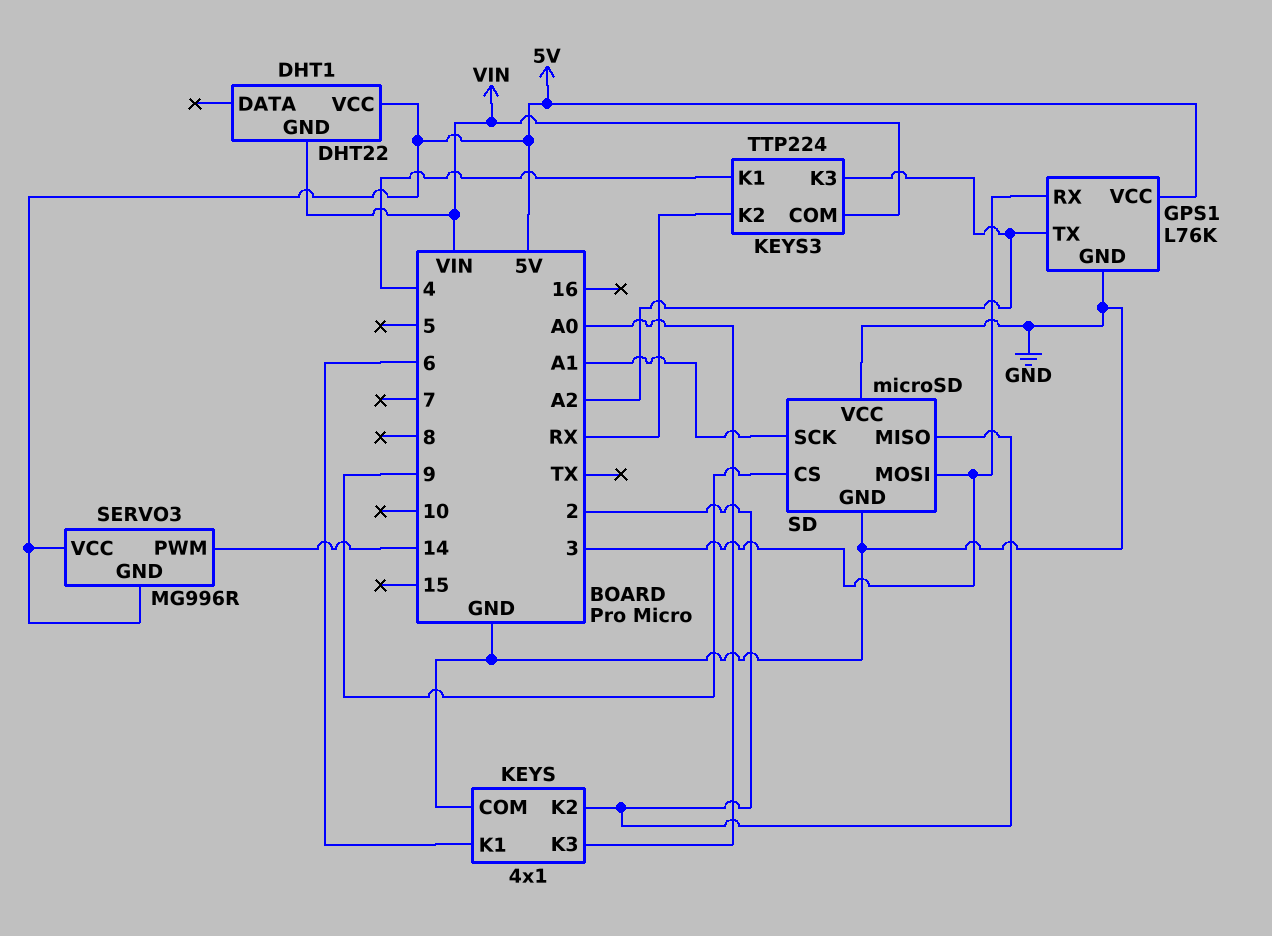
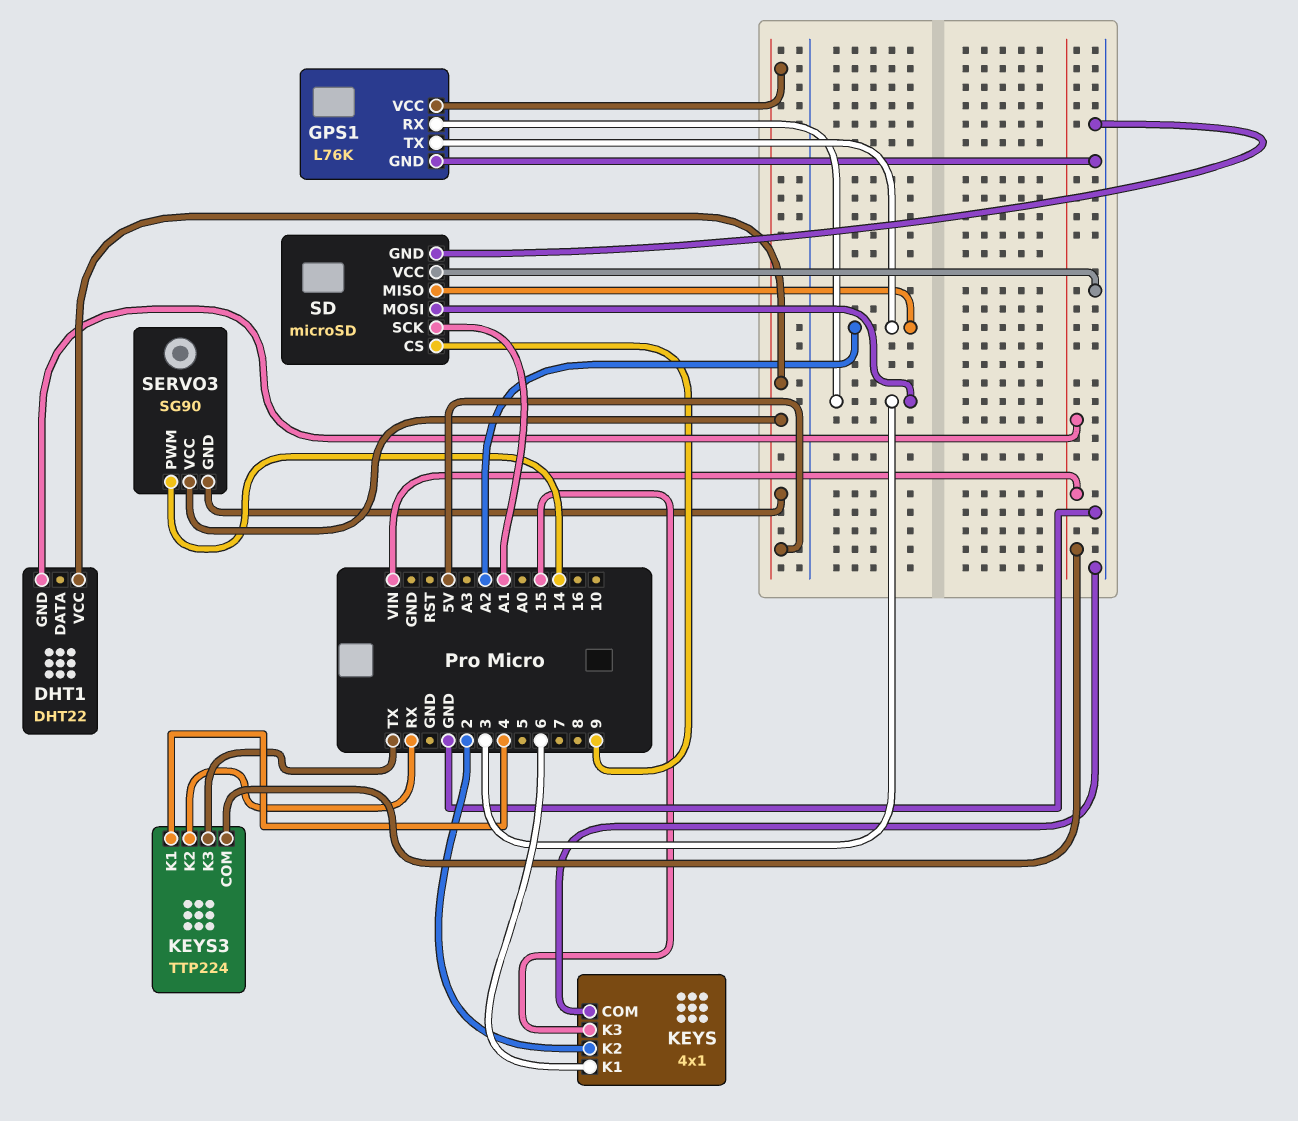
KEYS pin K3: A0 -> 15
KEYS3 pin K3: A2 -> TX
SD pin MISO: 2 -> A2
SERVO3: MG996R -> SG90

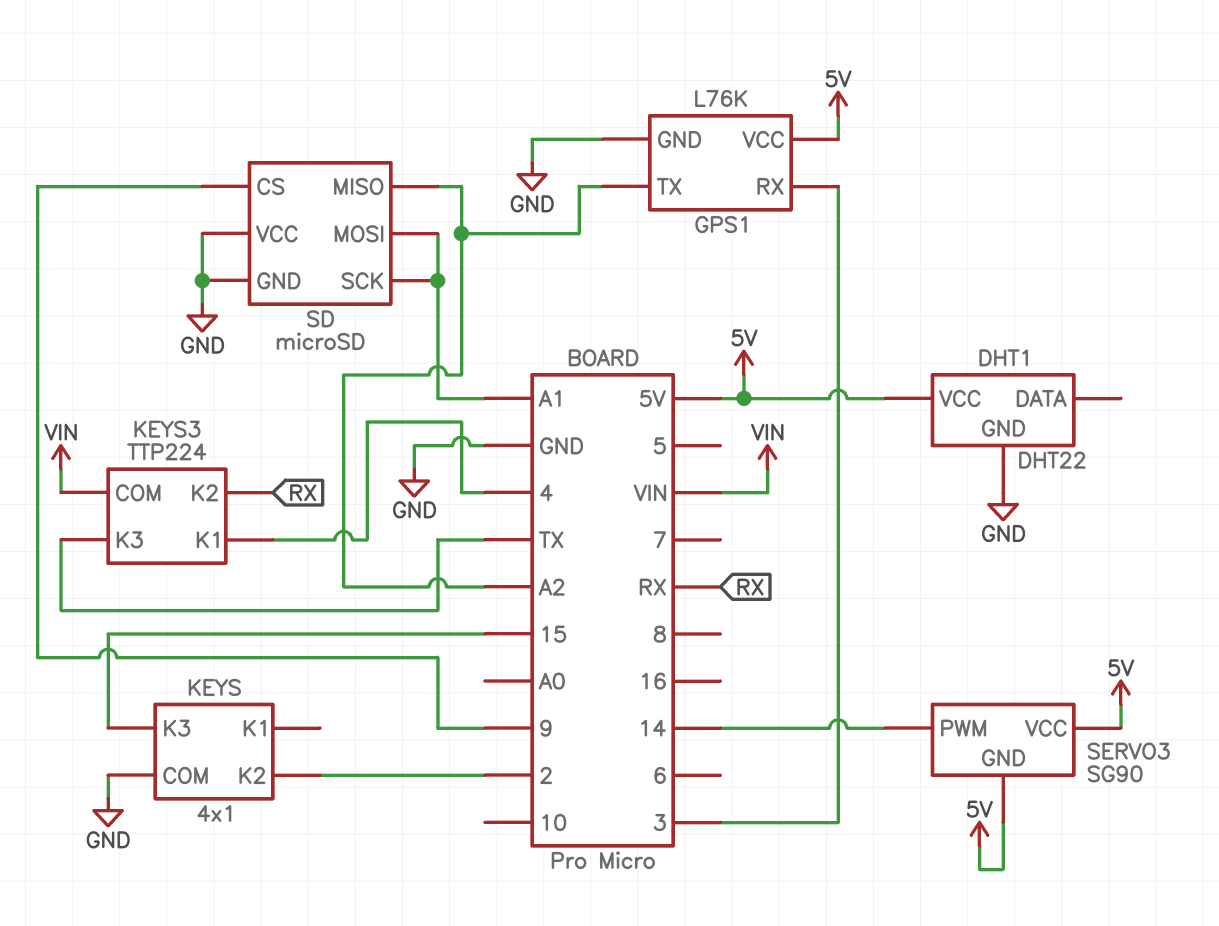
DHT1 pin GND: VIN -> GND
KEYS pin K1: 6 -> none
SD pin MOSI: 3 -> A1

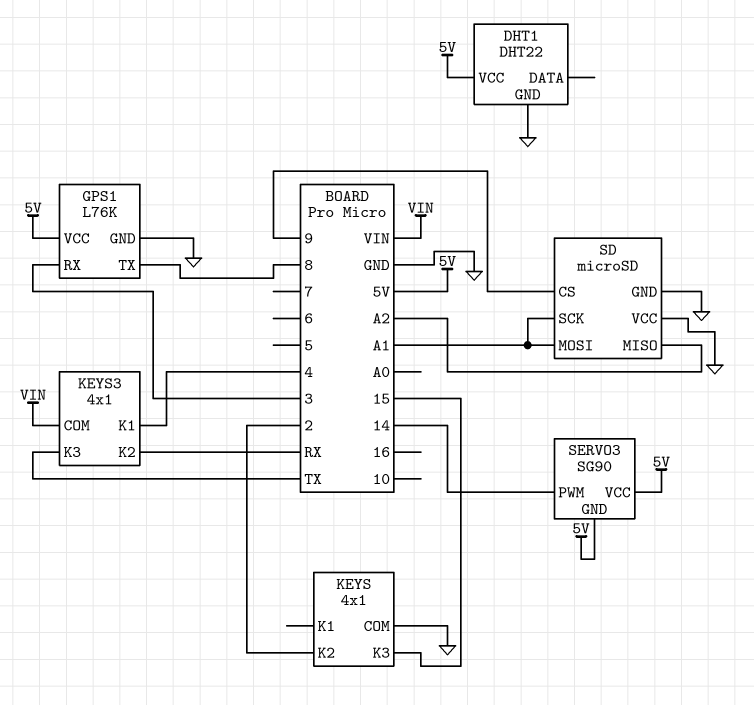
GPS1 pin TX: A2 -> 8
KEYS3: TTP224 -> 4x1

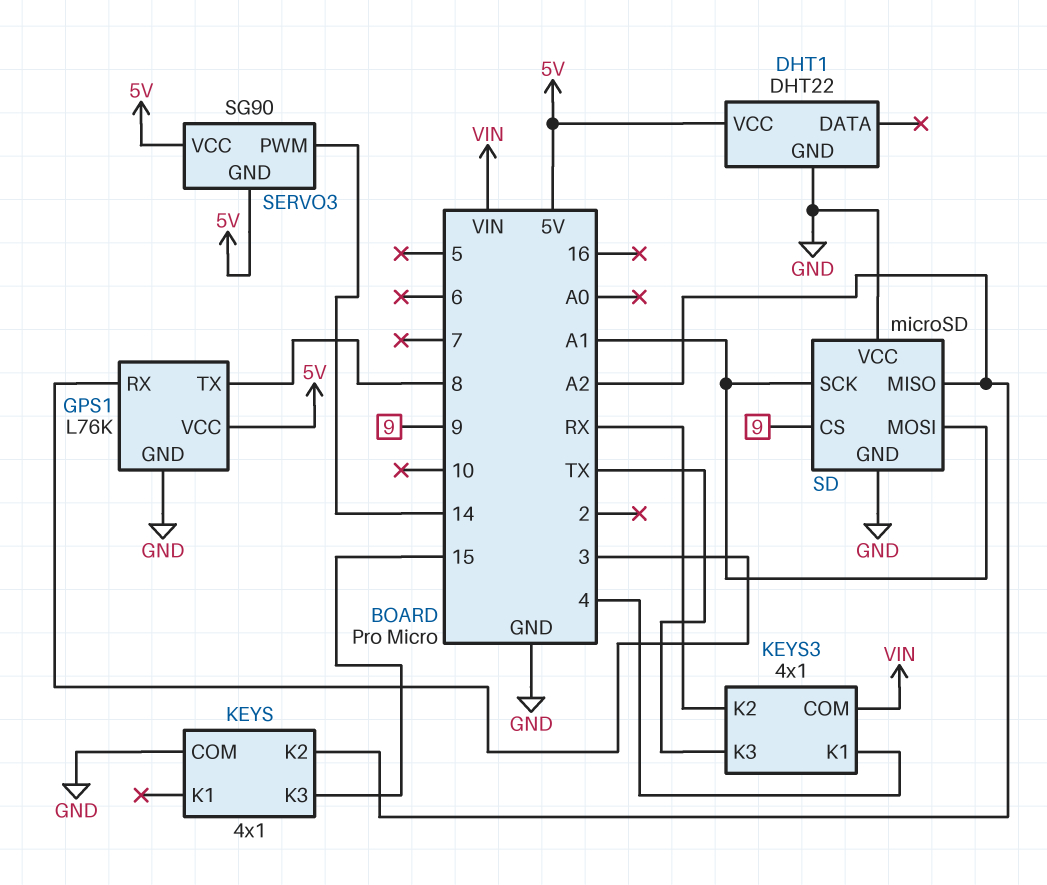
KEYS pin K2: 2 -> A2

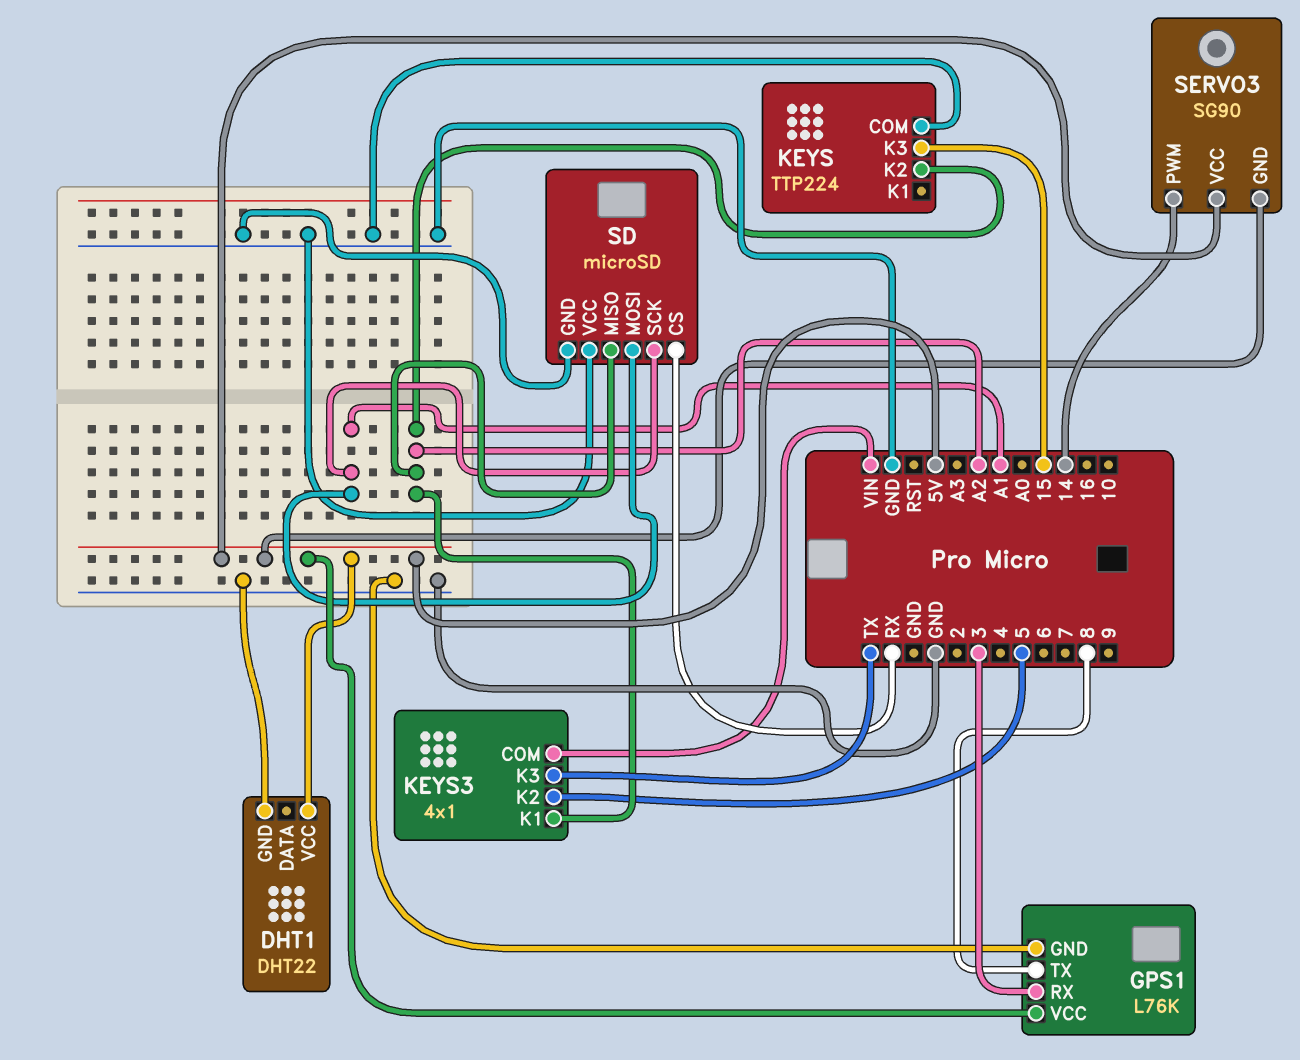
KEYS: 4x1 -> TTP224
KEYS3 pin K1: 4 -> A2
KEYS3 pin K2: RX -> 5
SD pin CS: 9 -> RX

